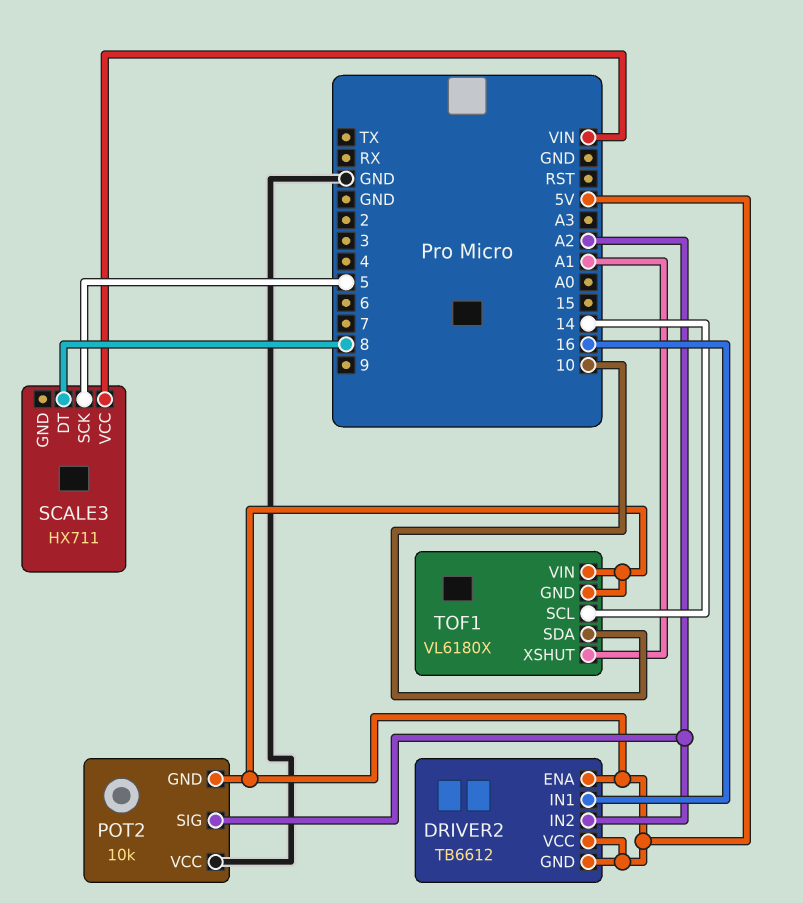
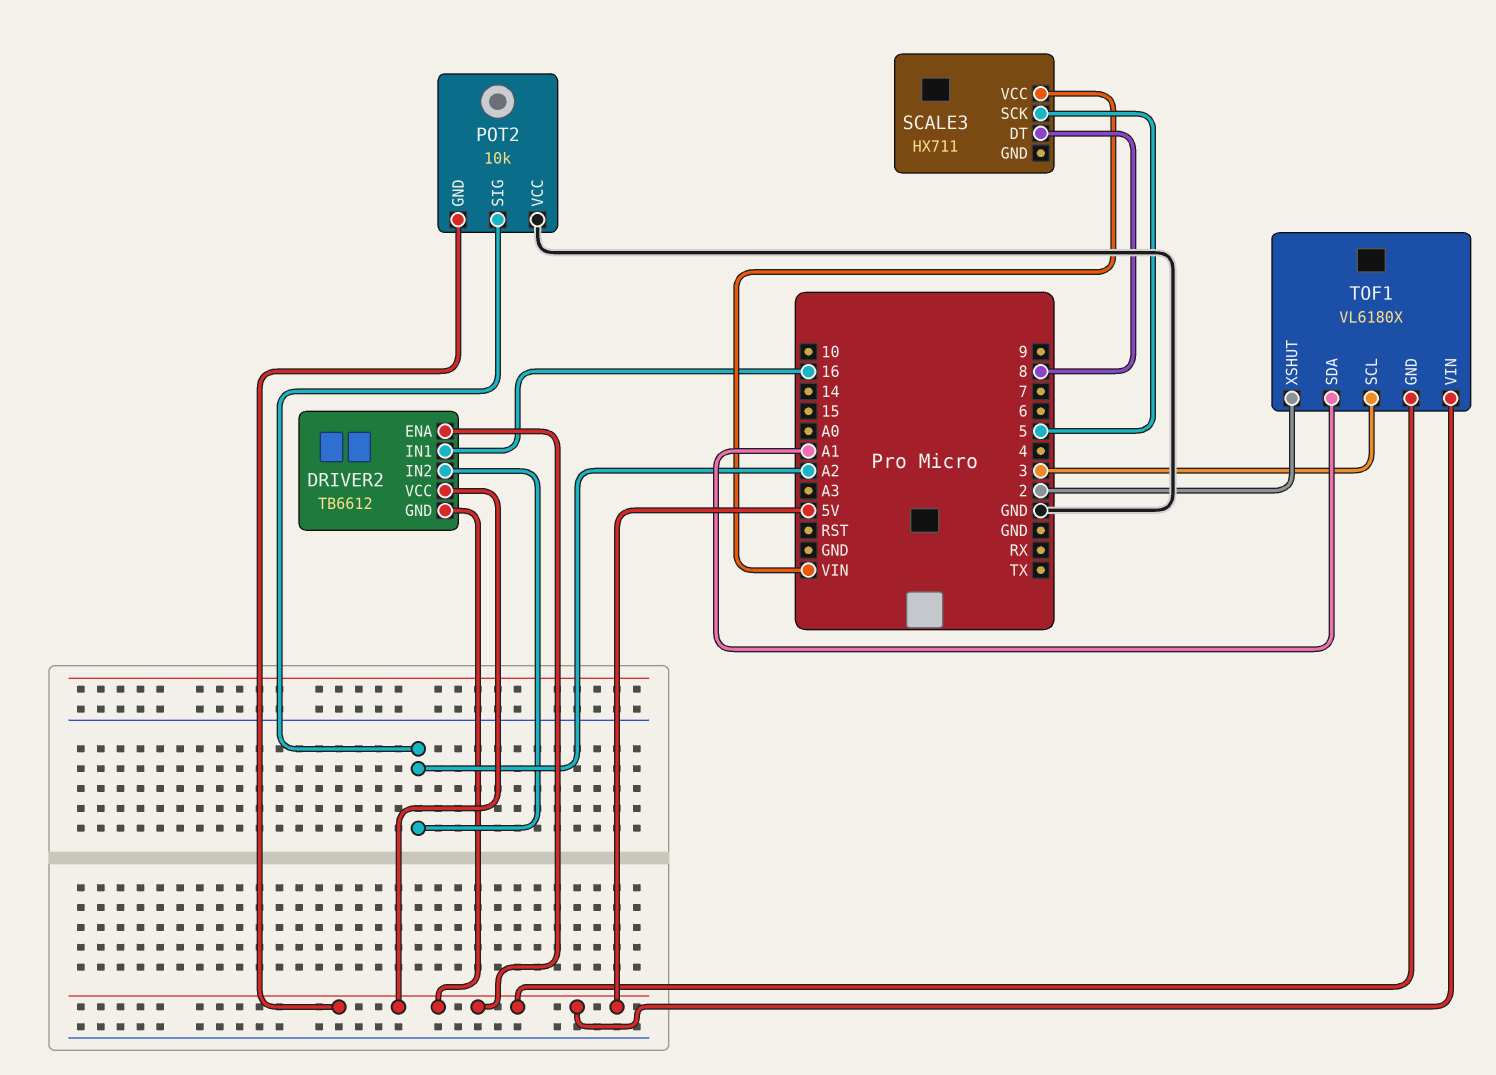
TOF1 pin SCL: 14 -> 3
TOF1 pin SDA: 10 -> A1
TOF1 pin XSHUT: A1 -> 2

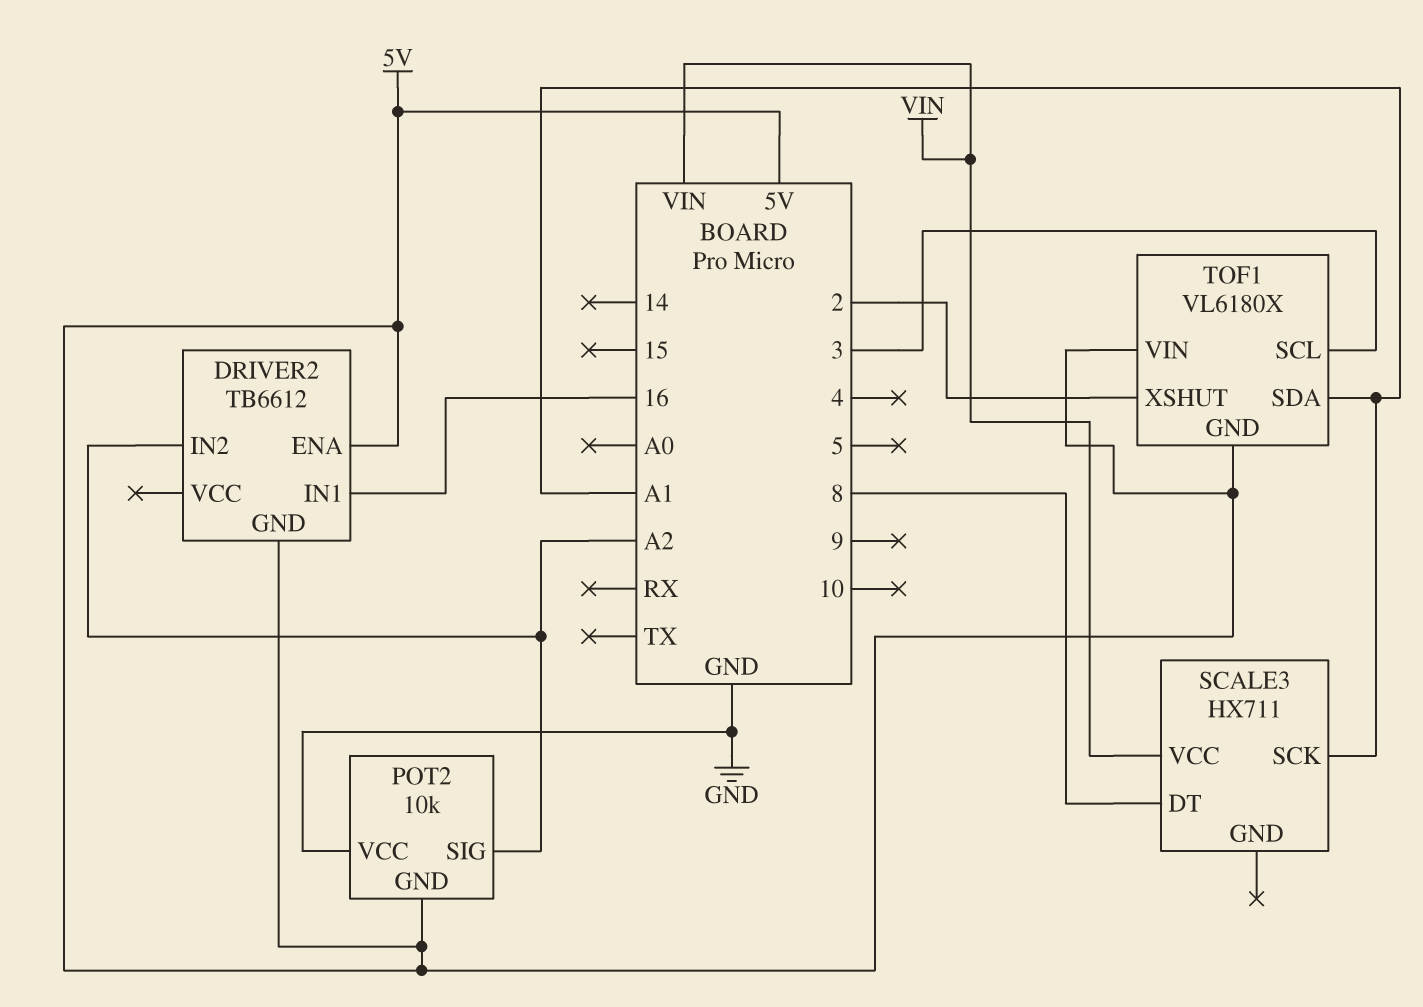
DRIVER2 pin VCC: 5V -> none
SCALE3 pin SCK: 5 -> A1

